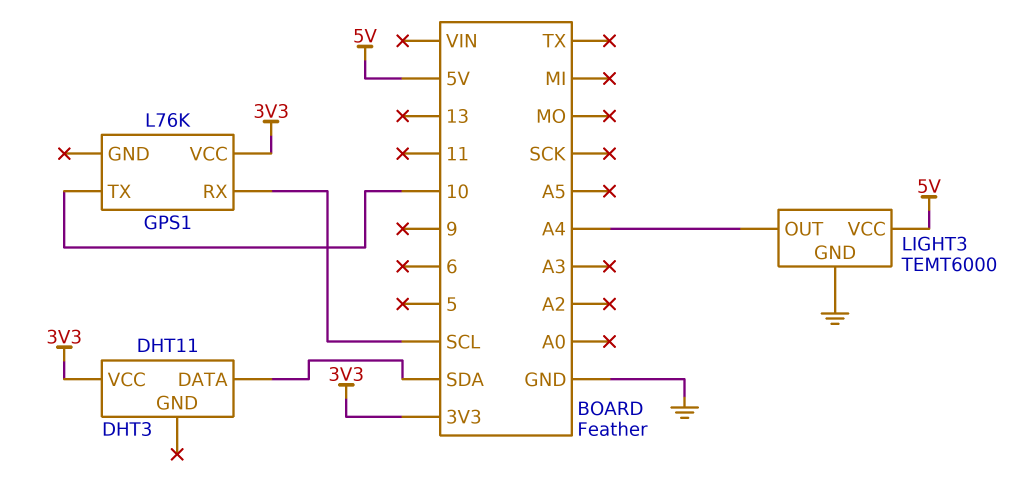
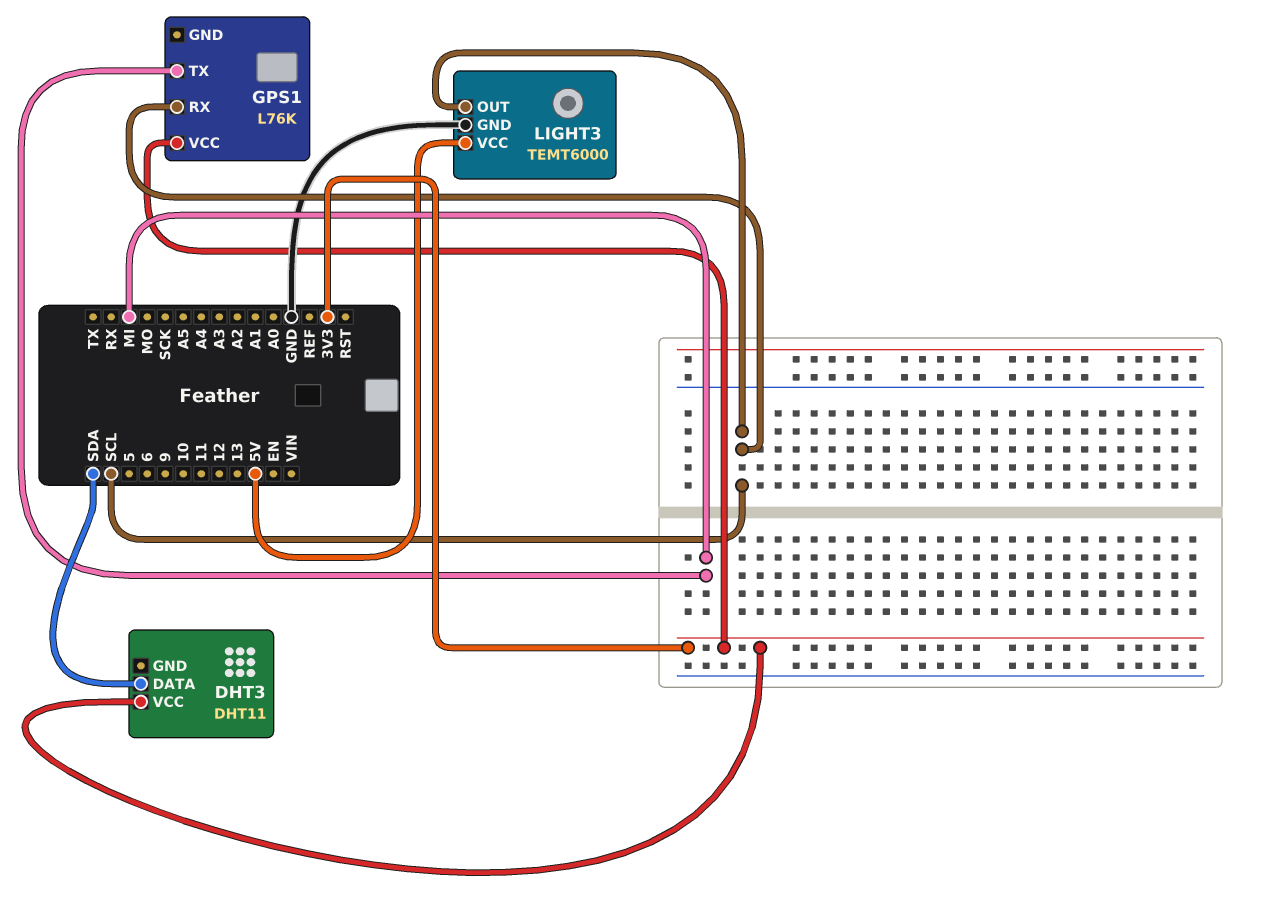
GPS1 pin TX: 10 -> MI
LIGHT3 pin OUT: A4 -> SCL

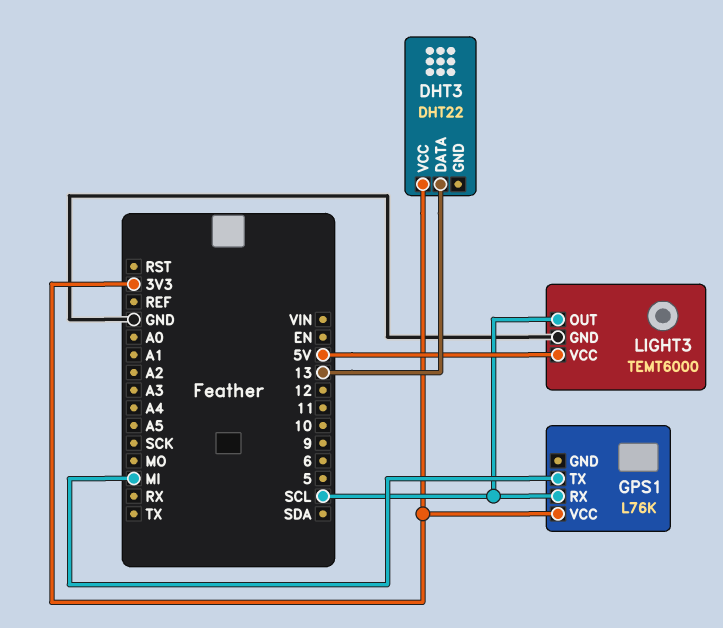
DHT3: DHT11 -> DHT22
DHT3 pin DATA: SDA -> 13

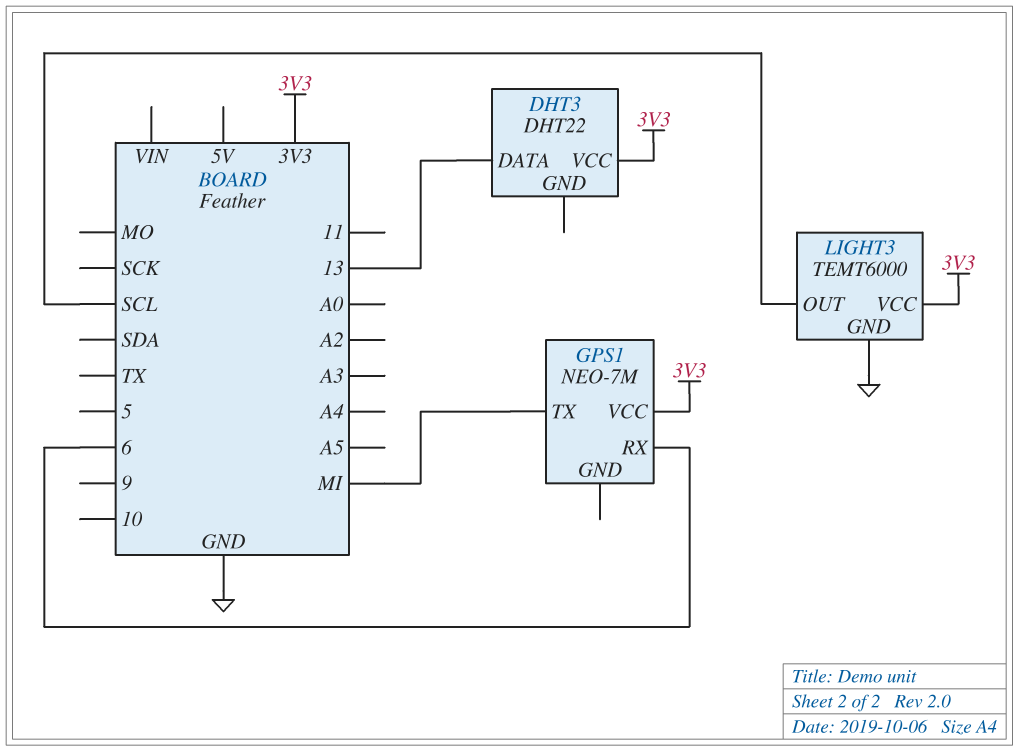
GPS1: L76K -> NEO-7M
GPS1 pin RX: SCL -> 6
LIGHT3 pin VCC: 5V -> 3V3

